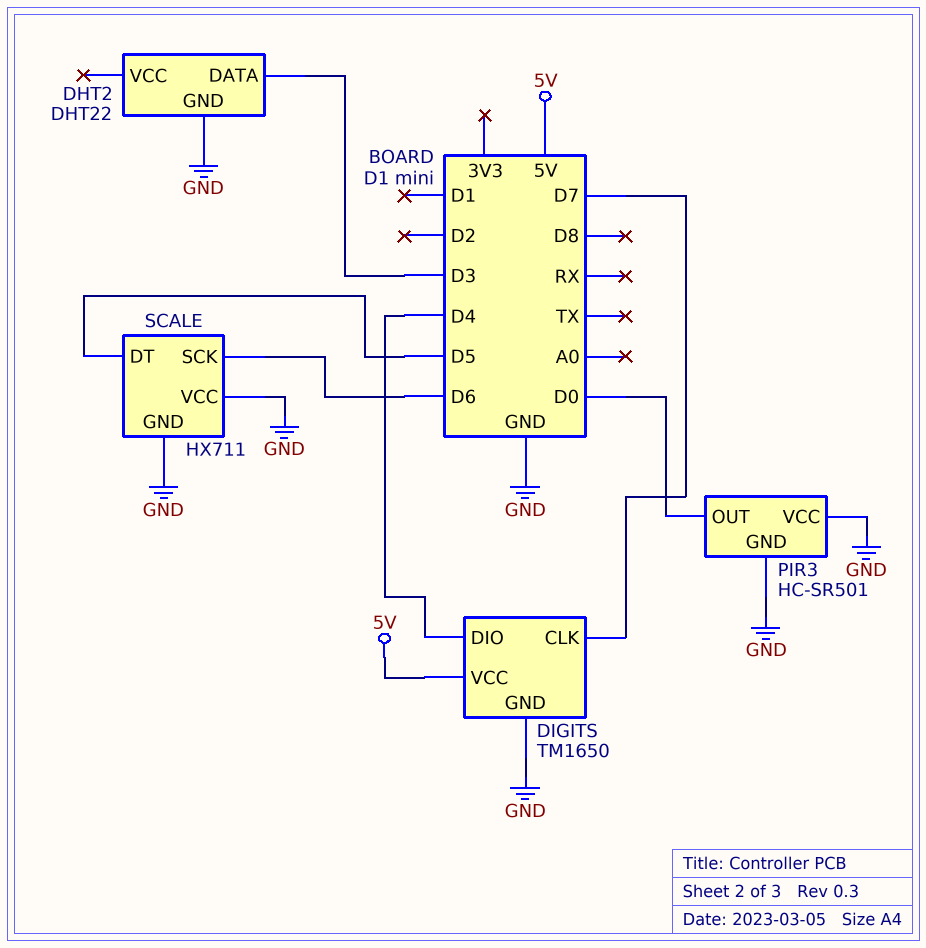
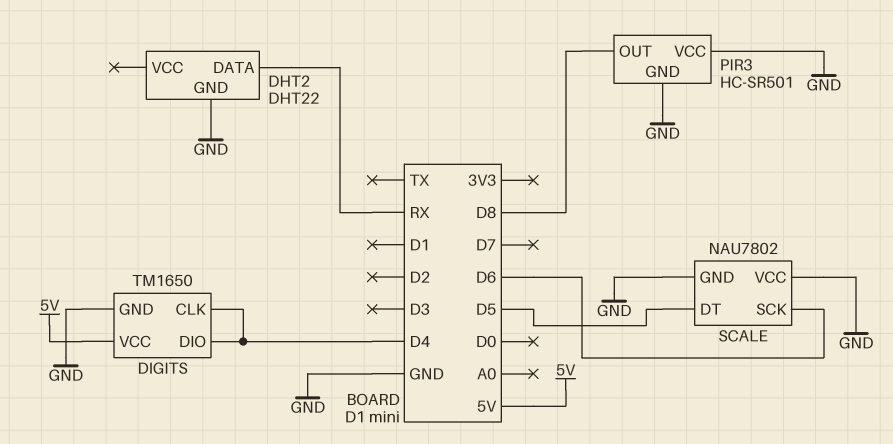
DHT2 pin DATA: D3 -> RX
DIGITS pin CLK: D7 -> D4
PIR3 pin OUT: D0 -> D8
SCALE: HX711 -> NAU7802

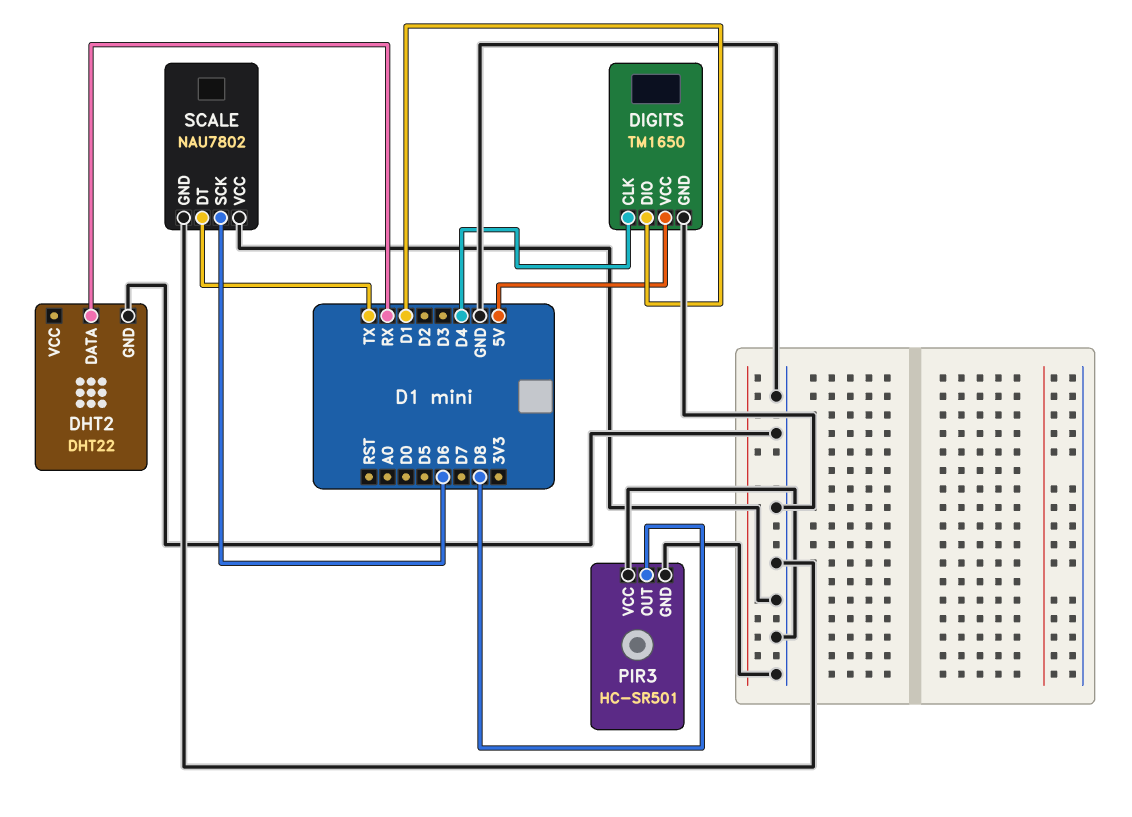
DIGITS pin DIO: D4 -> D1
SCALE pin DT: D5 -> TX

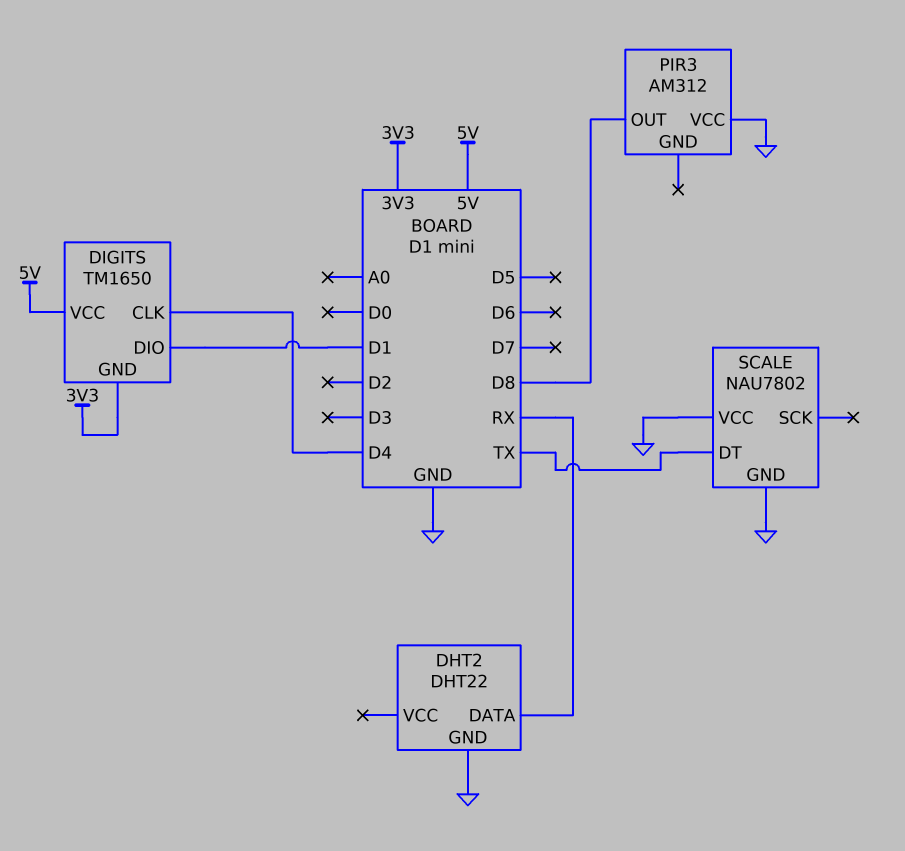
DIGITS pin GND: GND -> 3V3
PIR3: HC-SR501 -> AM312
PIR3 pin GND: GND -> none
SCALE pin SCK: D6 -> none

